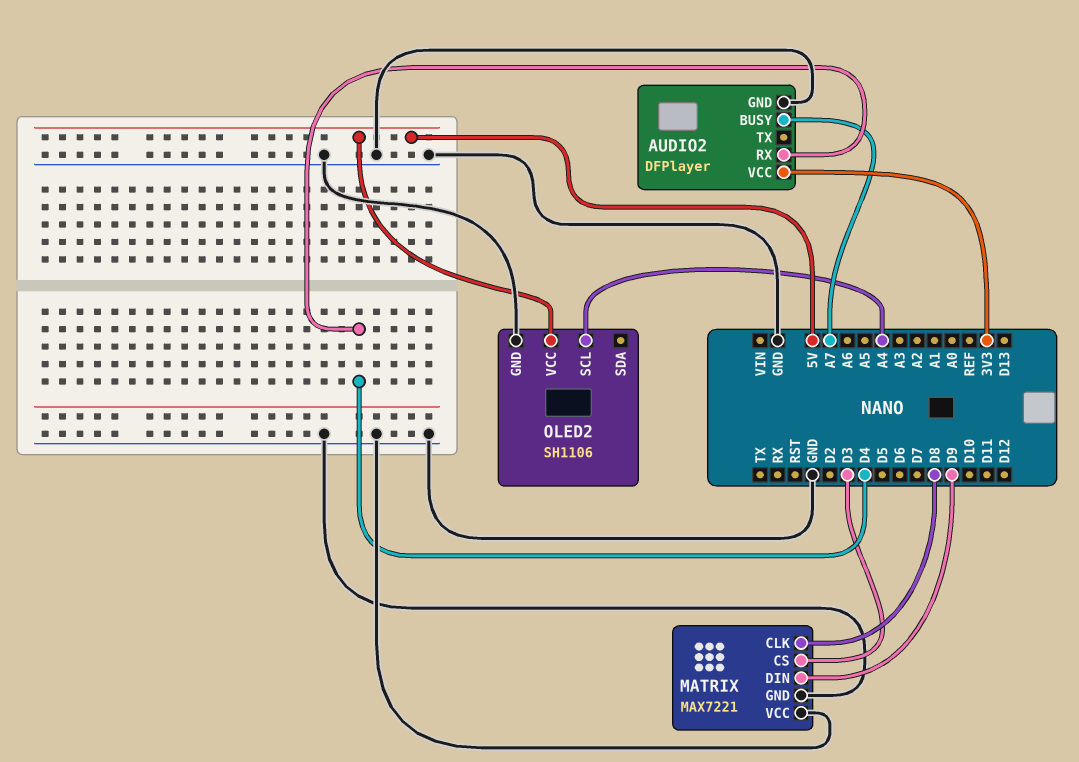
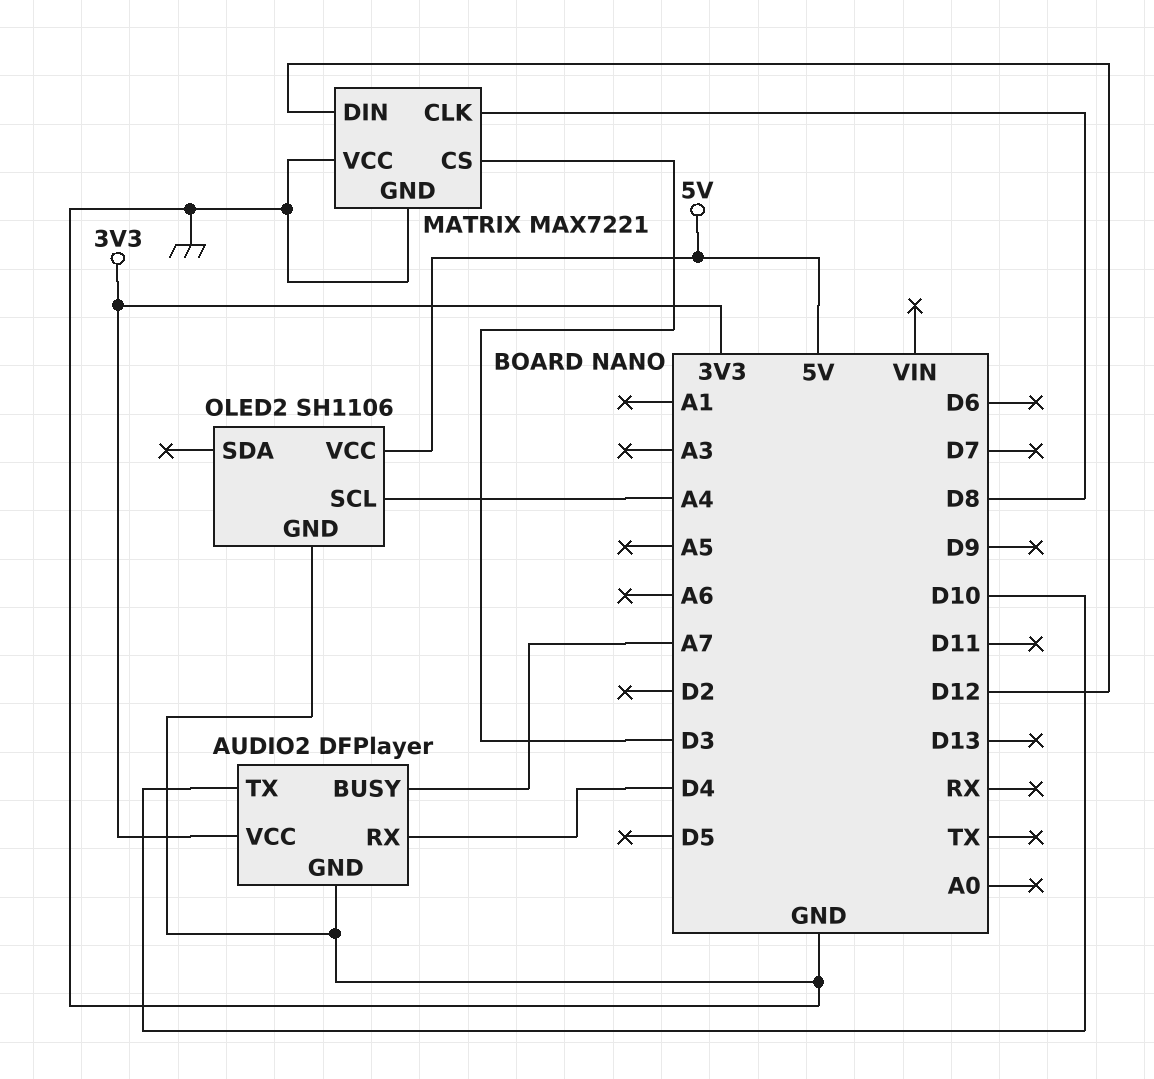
AUDIO2 pin TX: none -> D10
MATRIX pin DIN: D9 -> D12

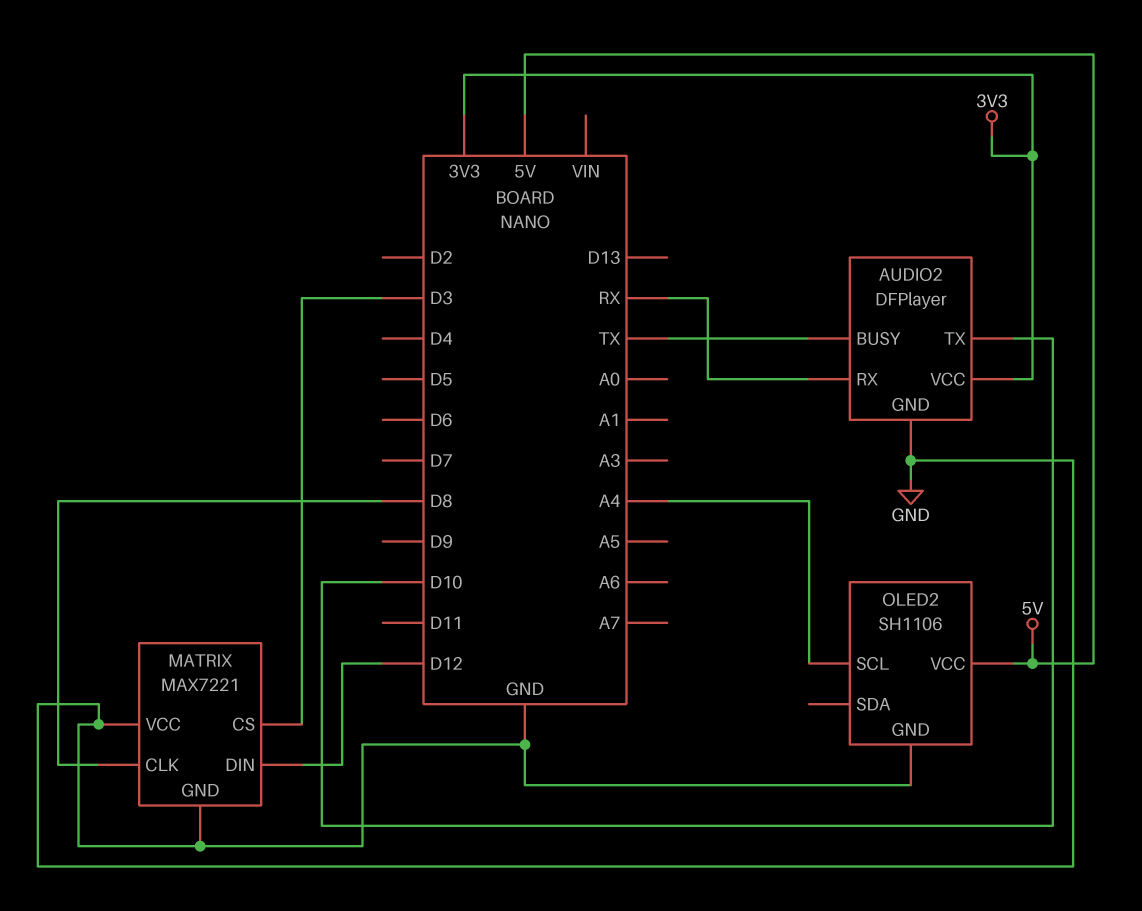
AUDIO2 pin BUSY: A7 -> TX
AUDIO2 pin RX: D4 -> RX

